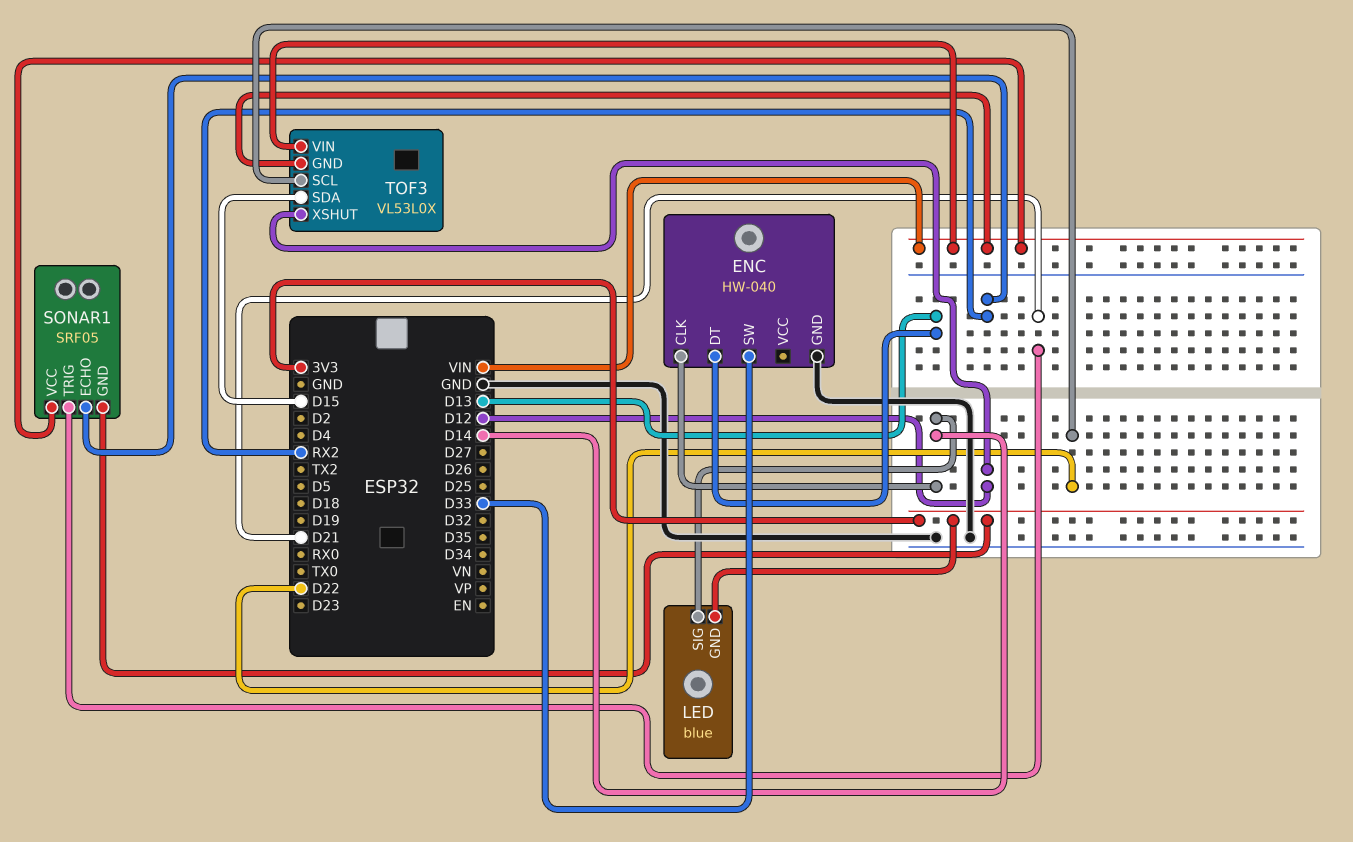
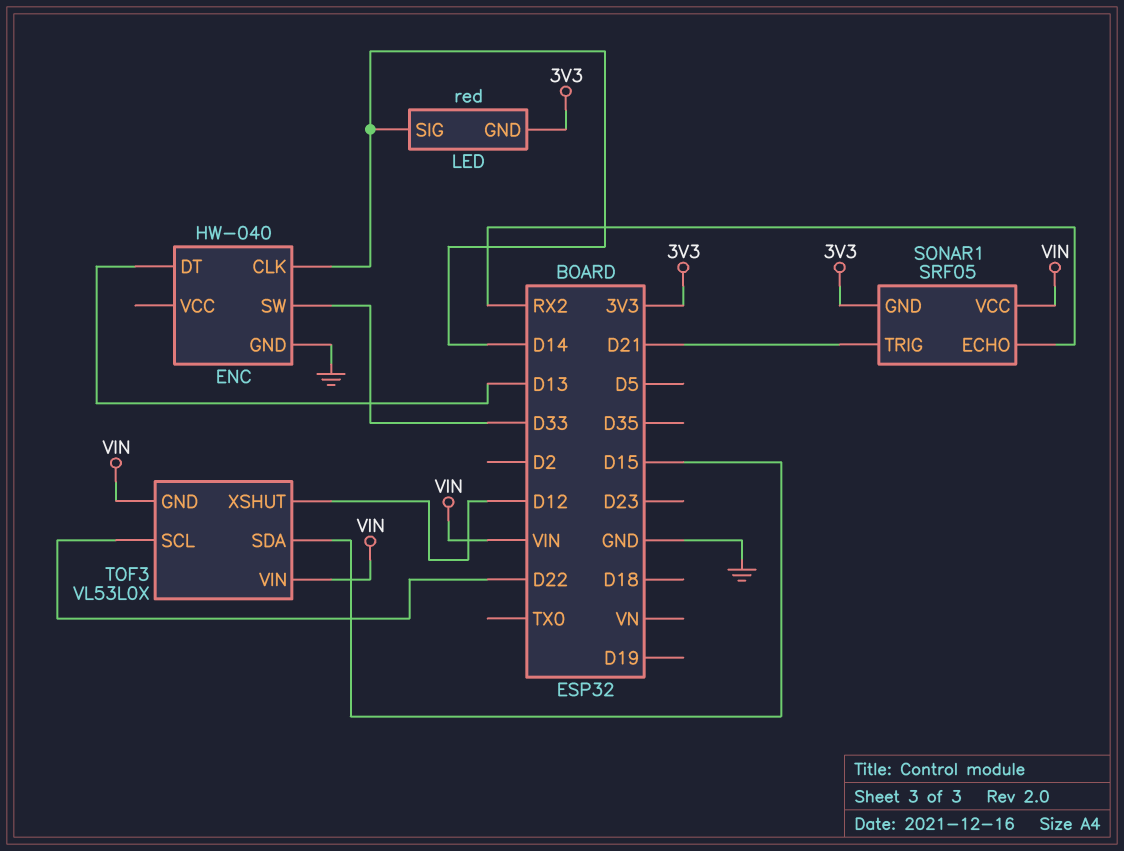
LED: blue -> red

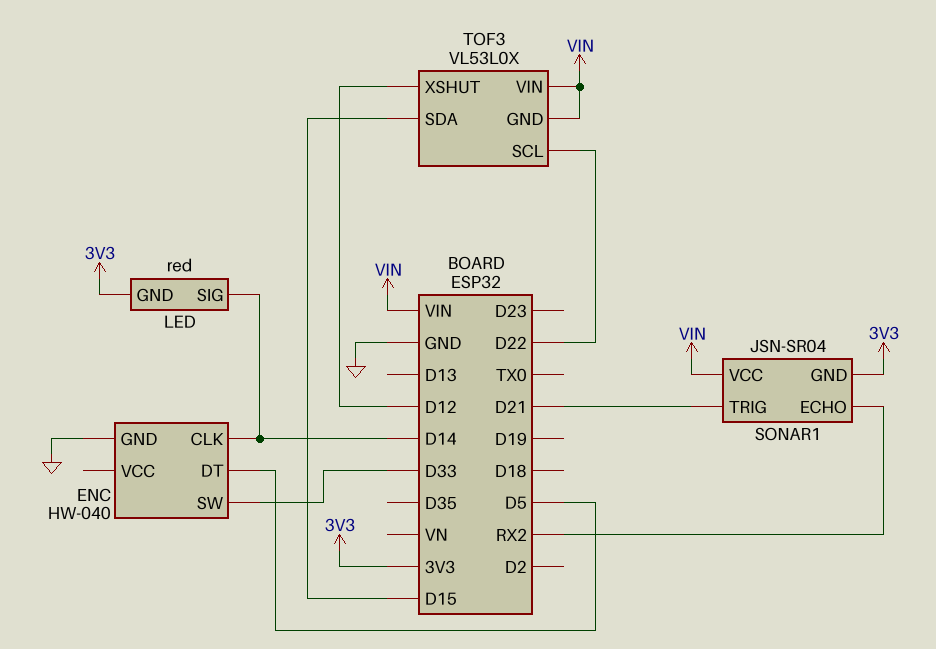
ENC pin DT: D13 -> D5
SONAR1: SRF05 -> JSN-SR04

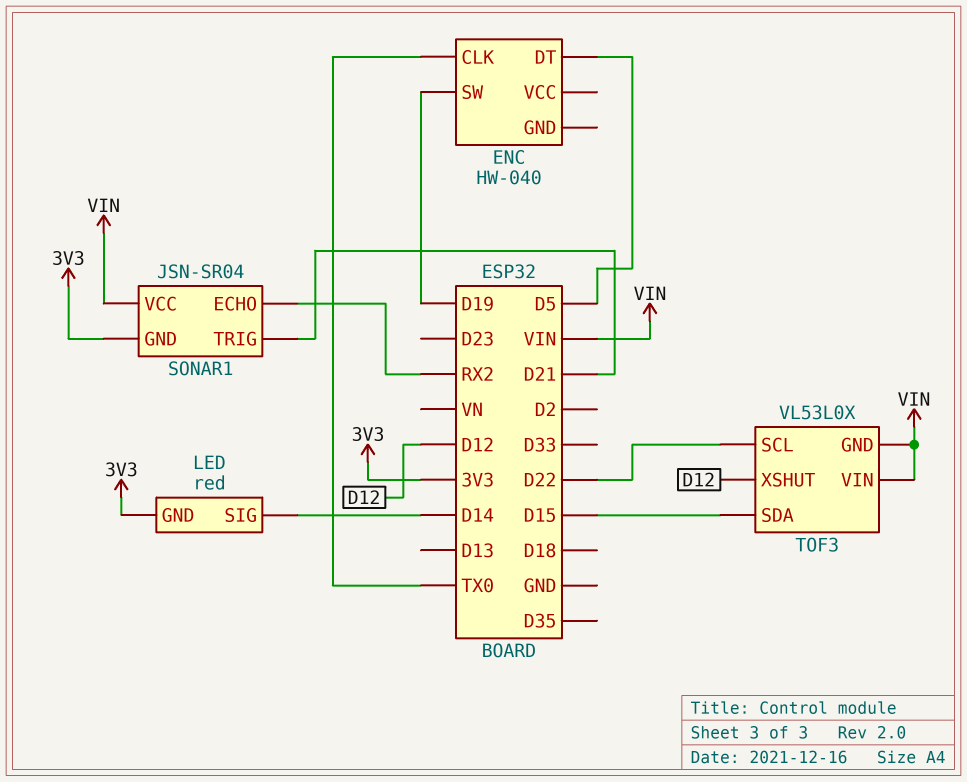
ENC pin CLK: D14 -> TX0
ENC pin GND: GND -> none
ENC pin SW: D33 -> D19

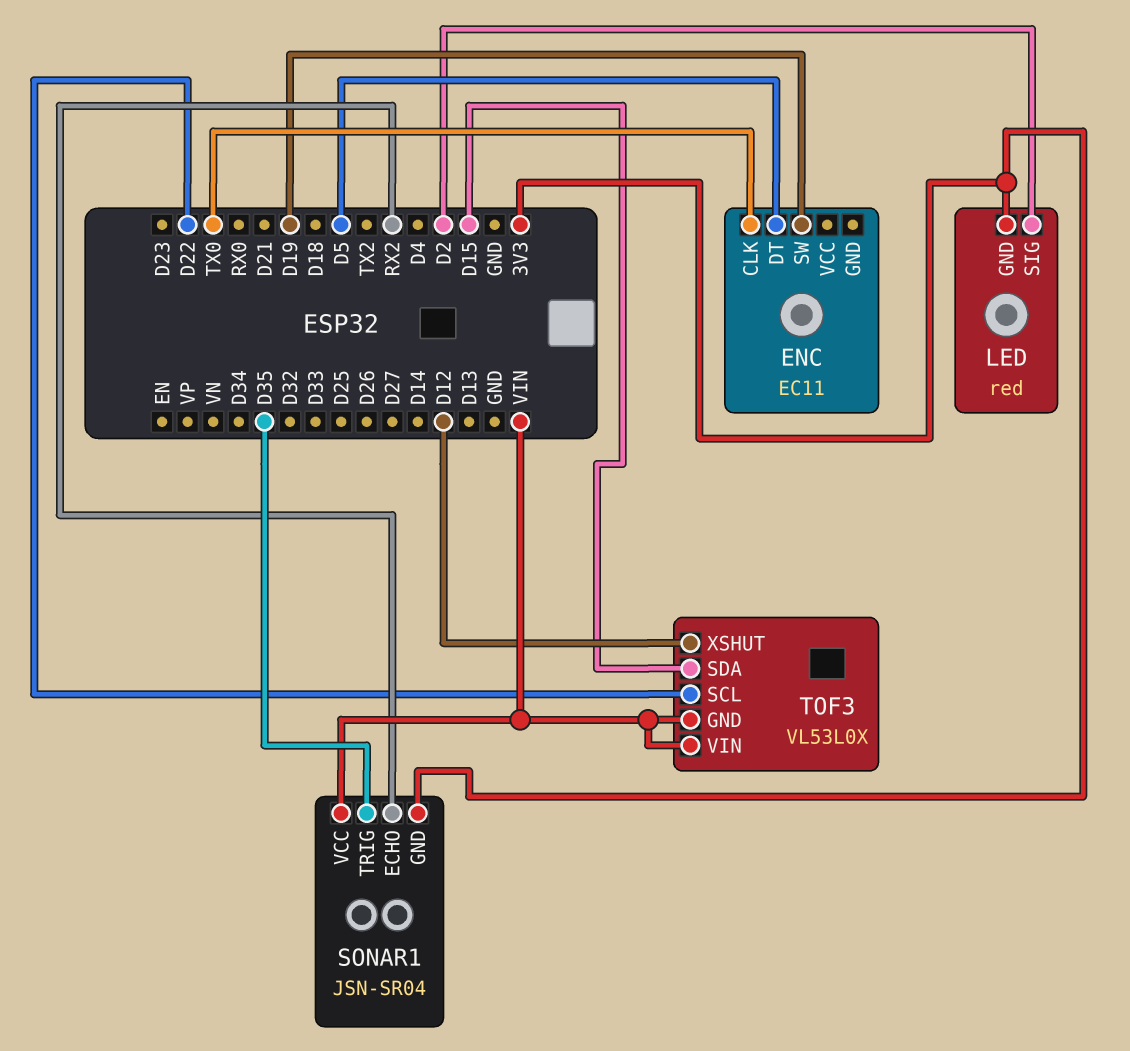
ENC: HW-040 -> EC11
LED pin SIG: D14 -> D2
SONAR1 pin TRIG: D21 -> D35

